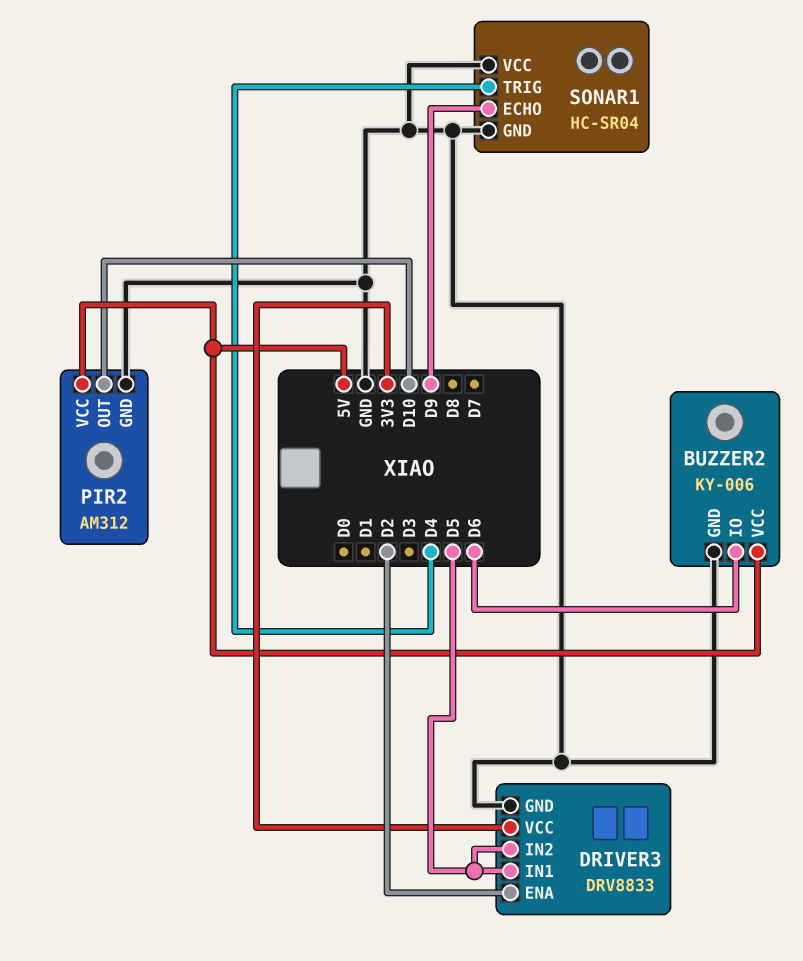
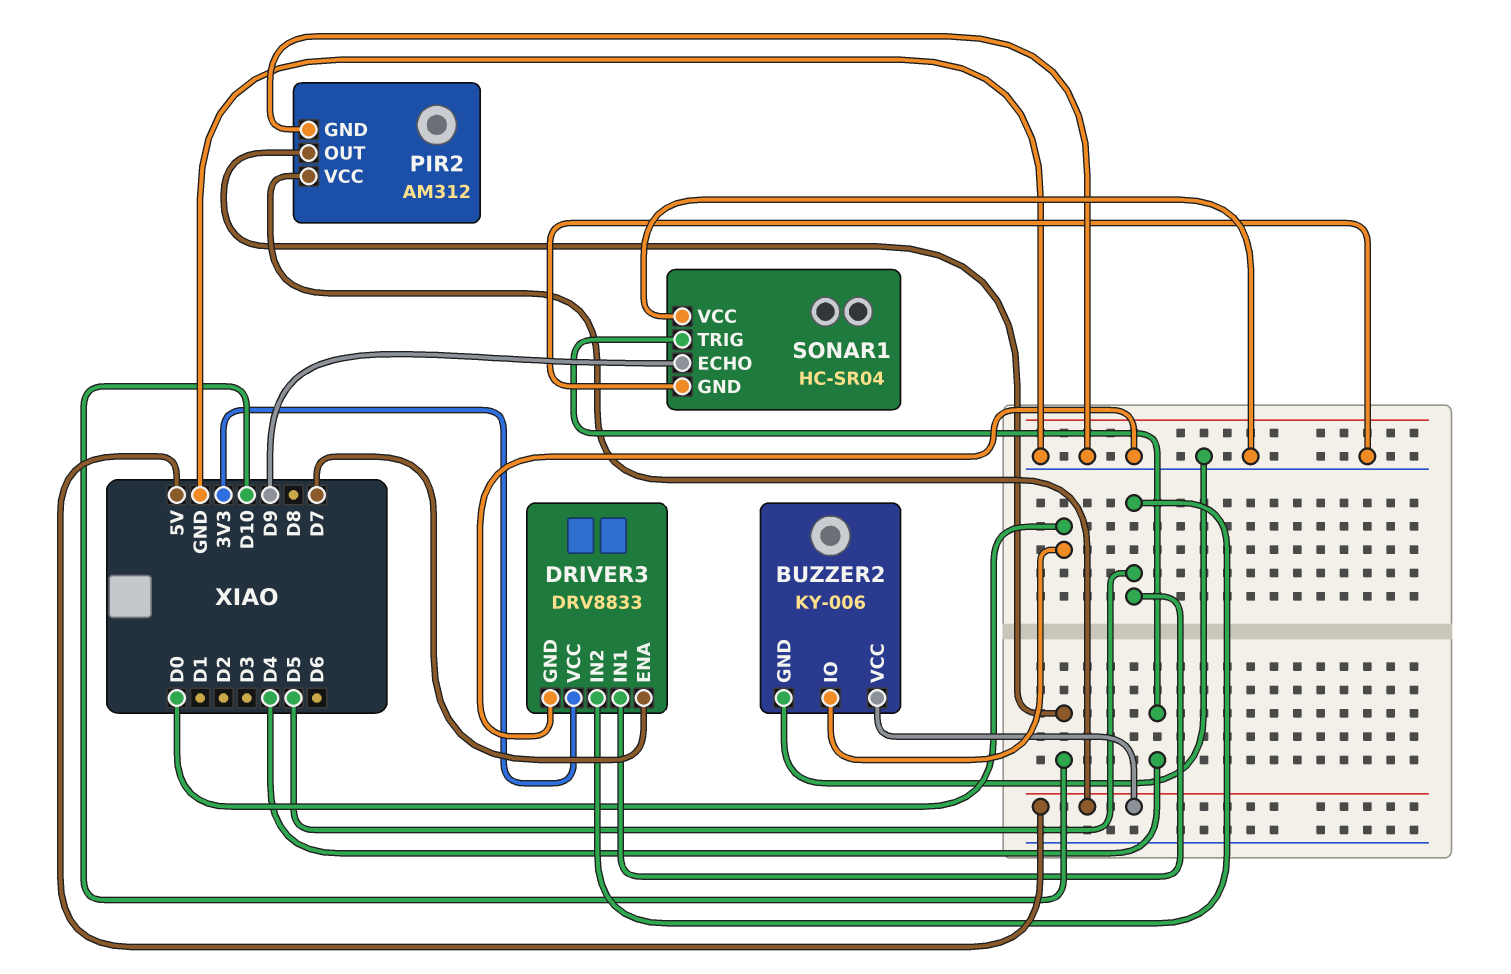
BUZZER2 pin IO: D6 -> D0
DRIVER3 pin ENA: D2 -> D7

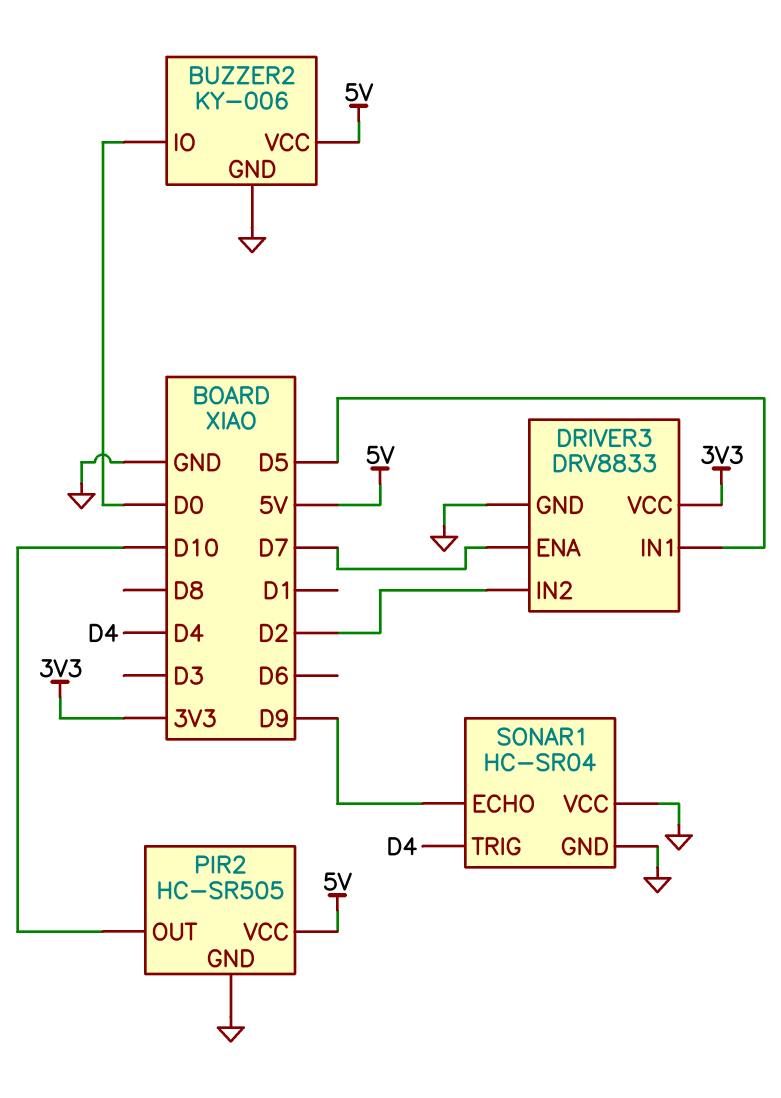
DRIVER3 pin IN2: D5 -> D2
PIR2: AM312 -> HC-SR505

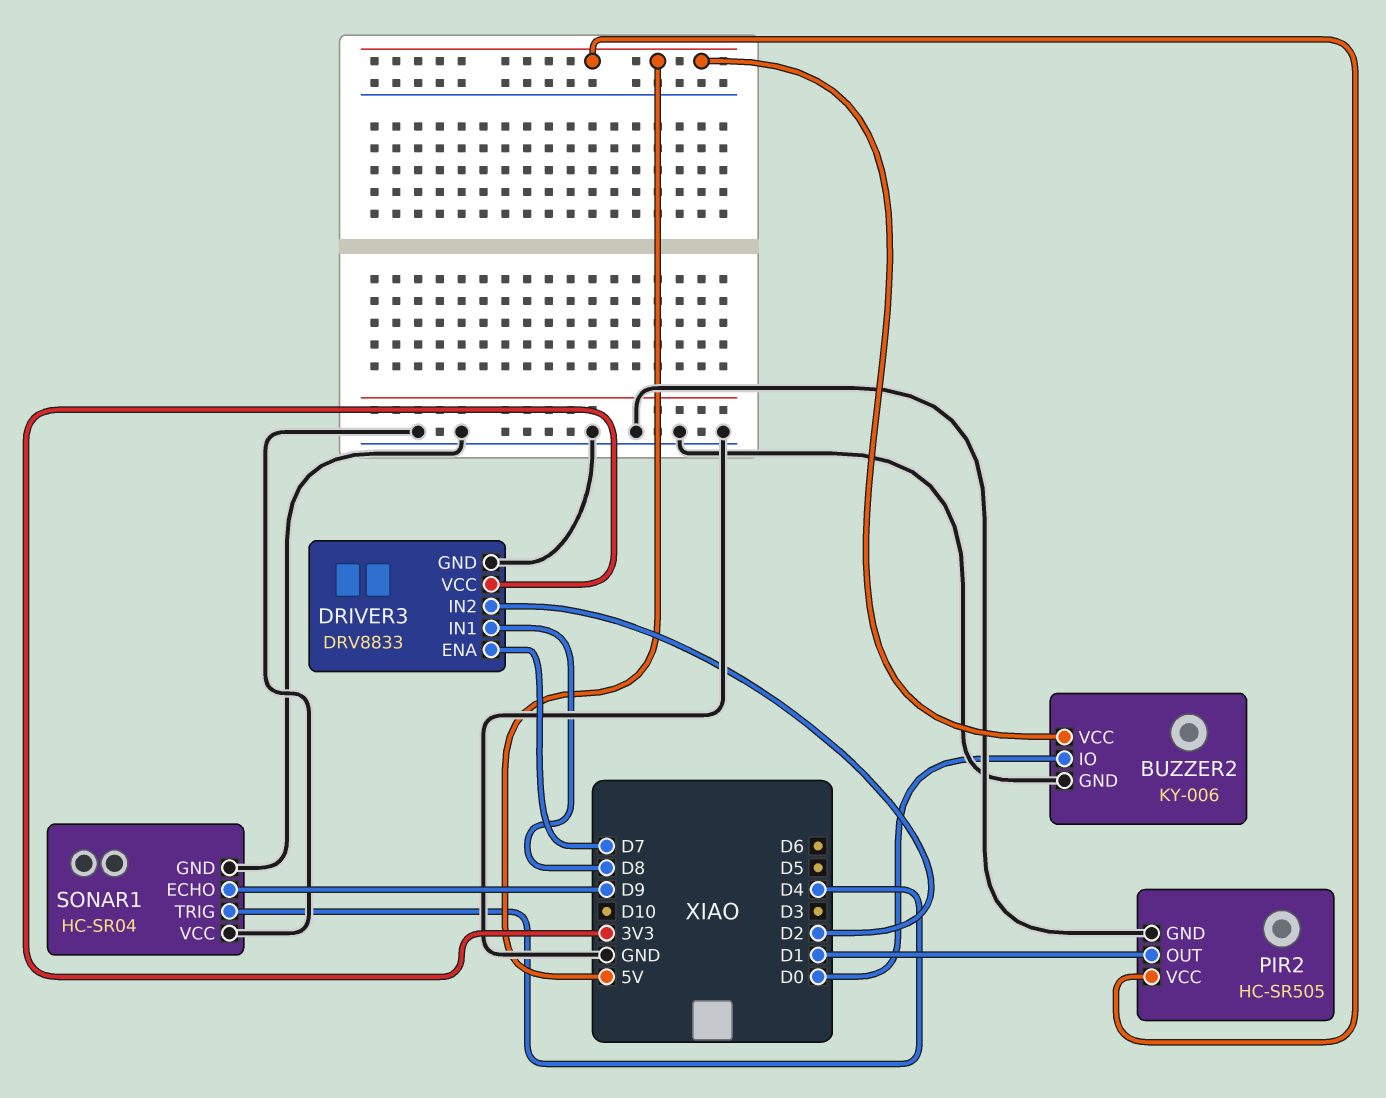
DRIVER3 pin IN1: D5 -> D8
PIR2 pin OUT: D10 -> D1

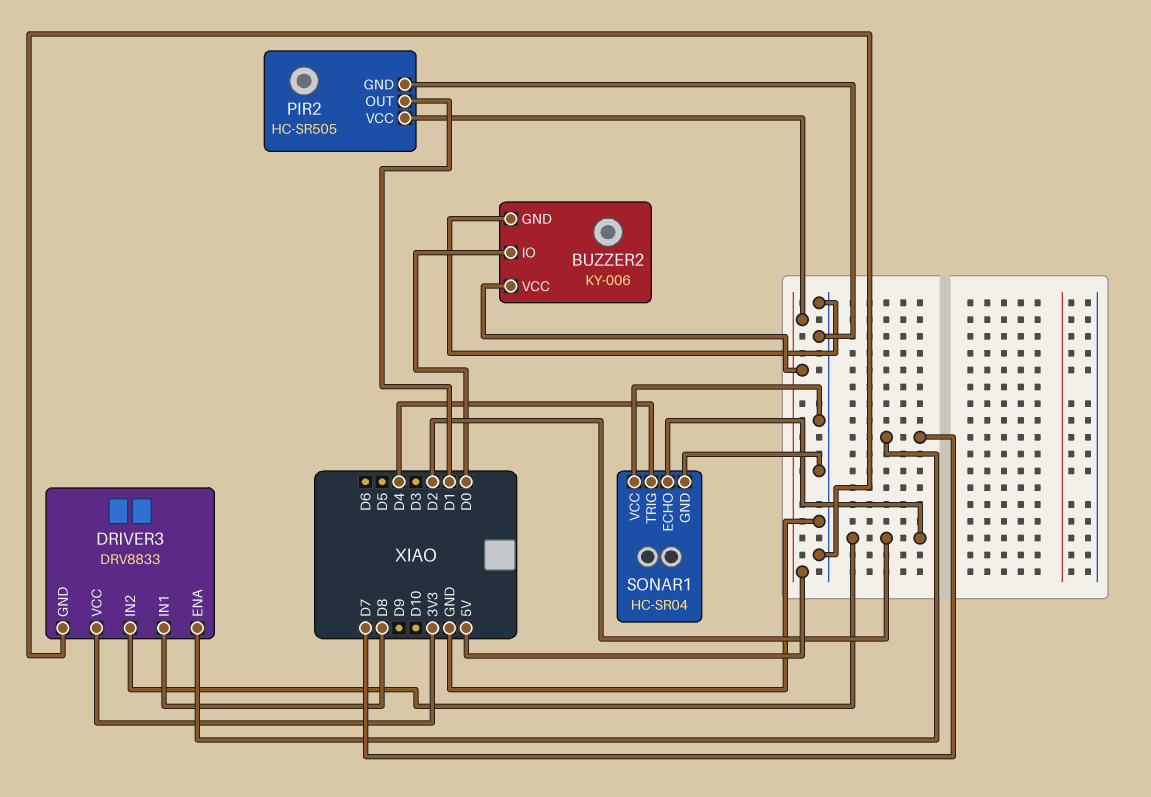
SONAR1 pin ECHO: D9 -> D2

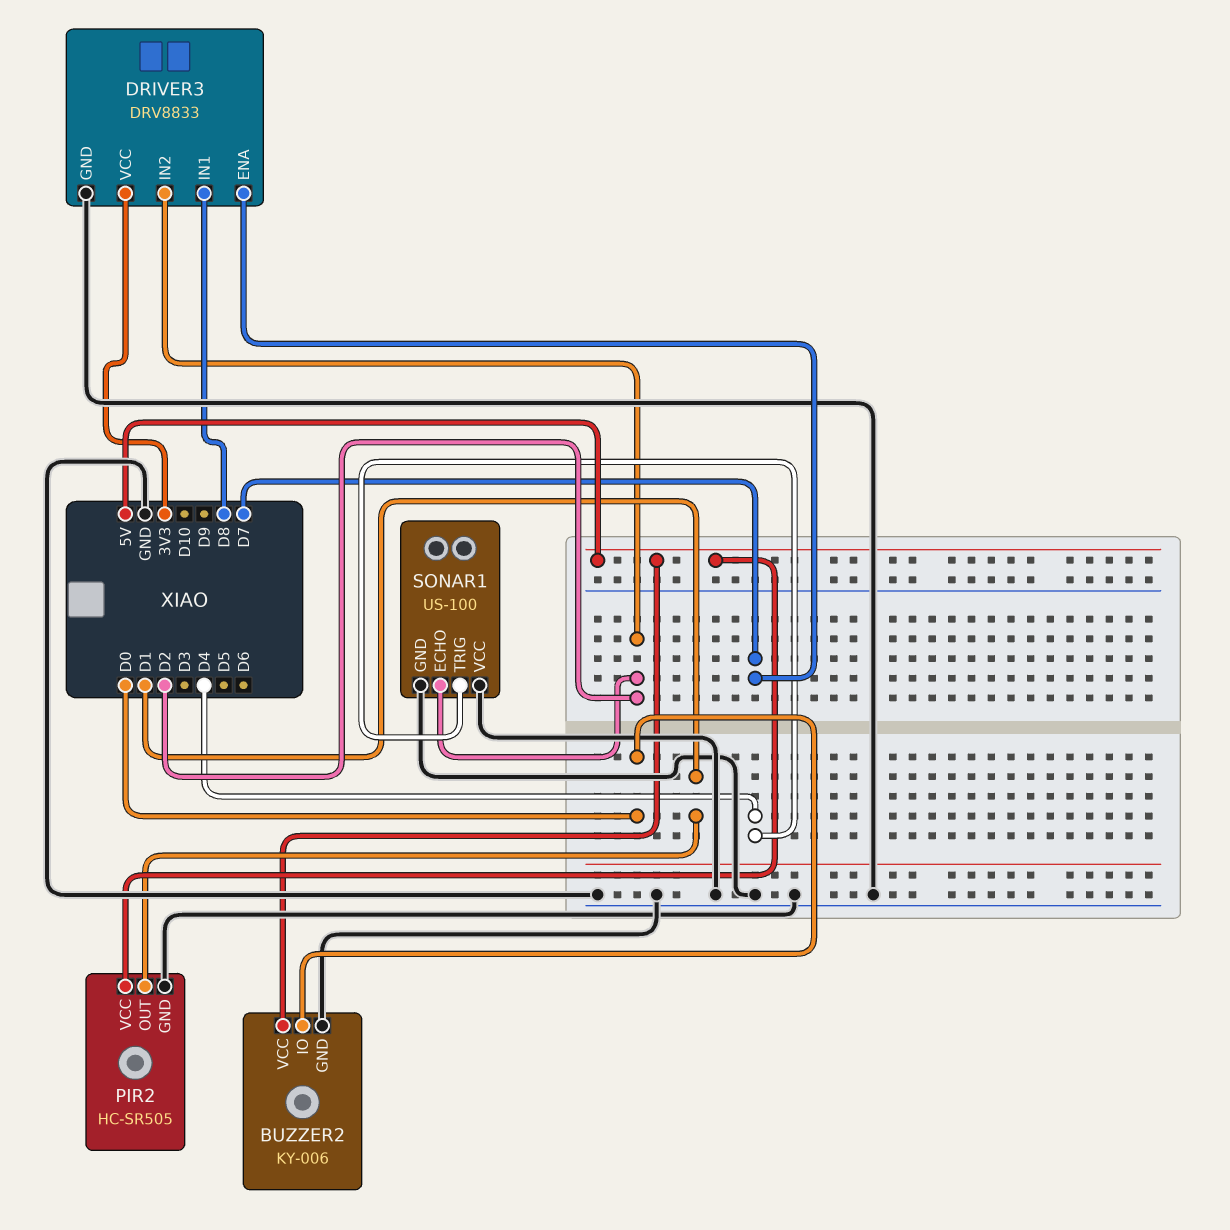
SONAR1: HC-SR04 -> US-100

